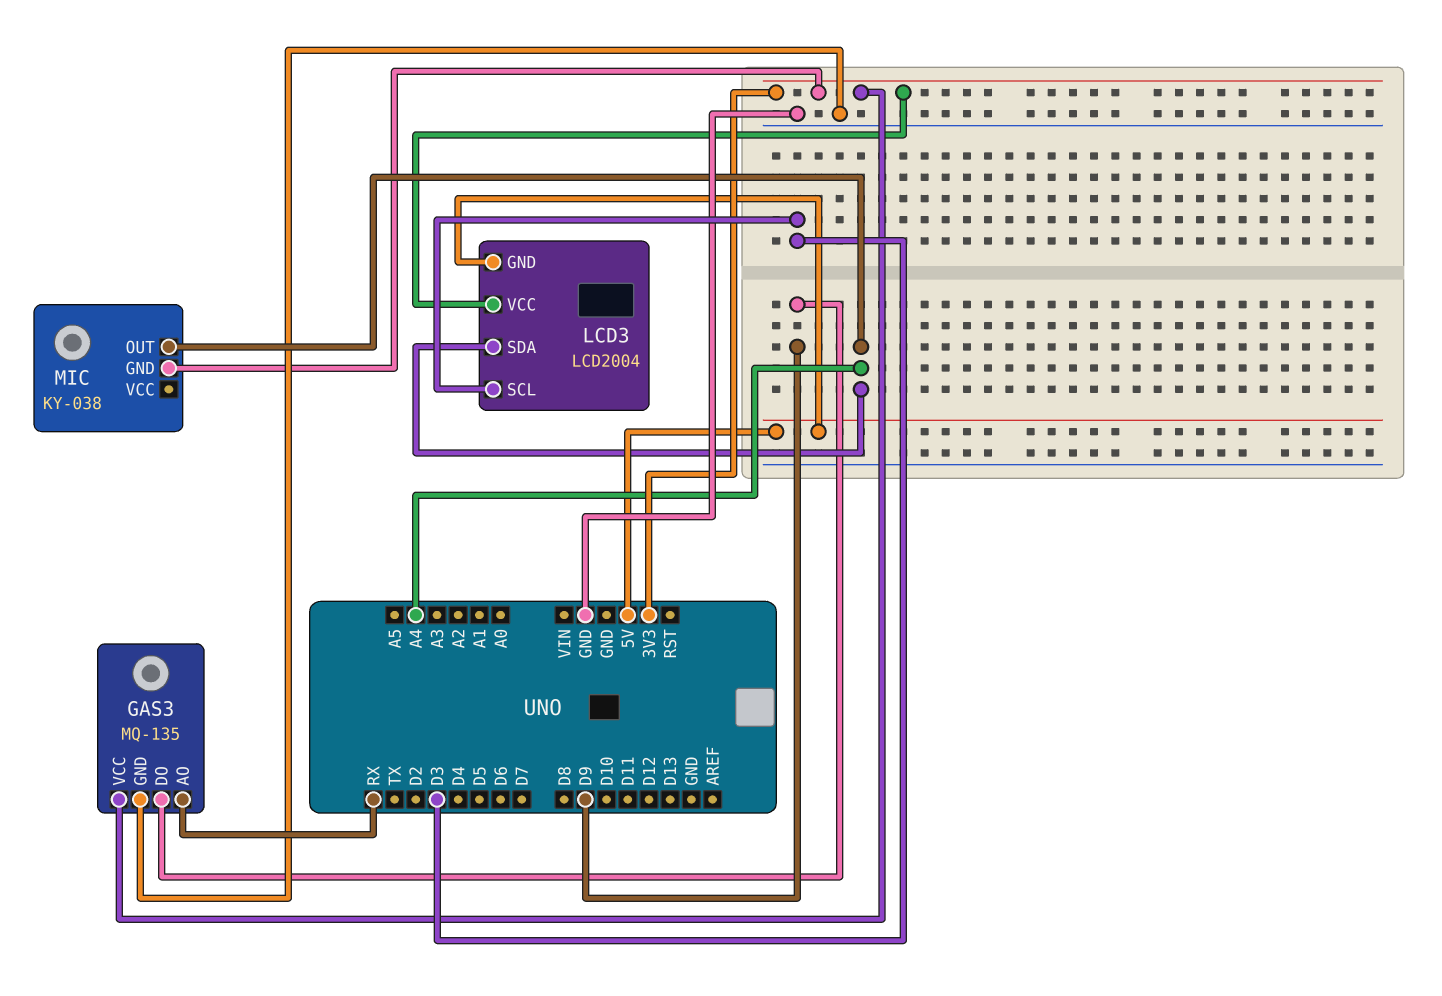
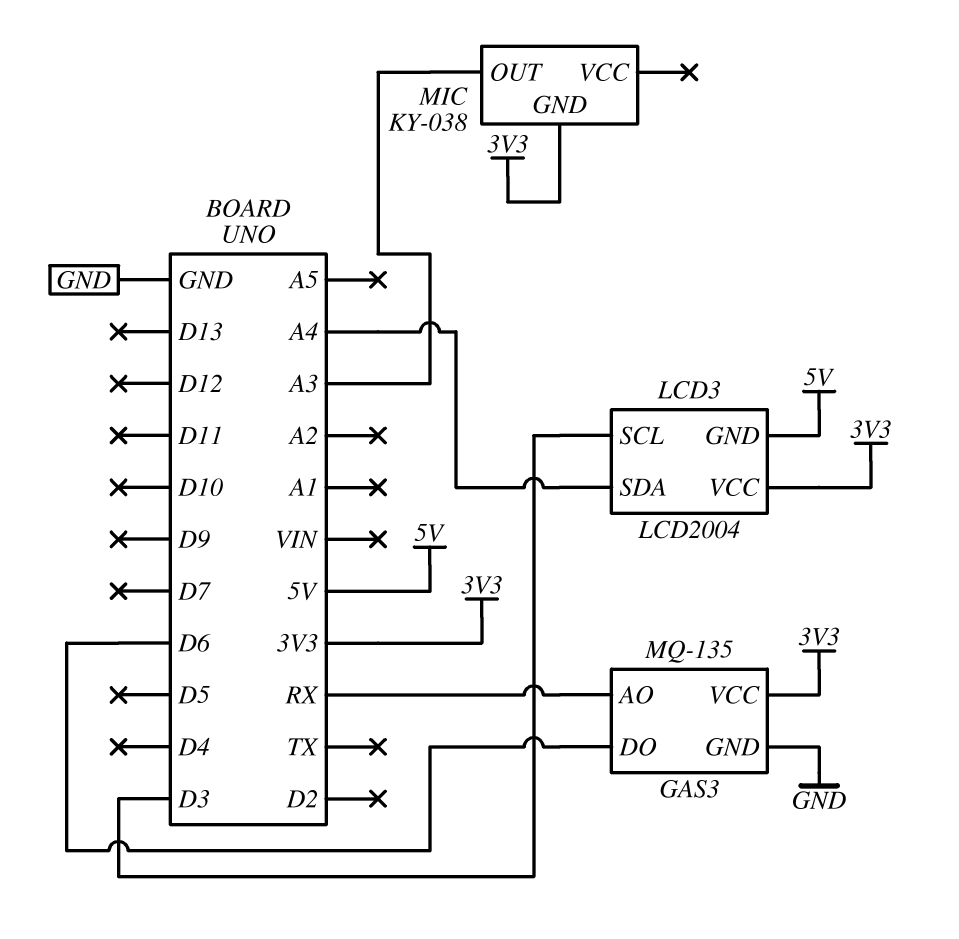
GAS3 pin DO: D9 -> D6
MIC pin OUT: A4 -> A3

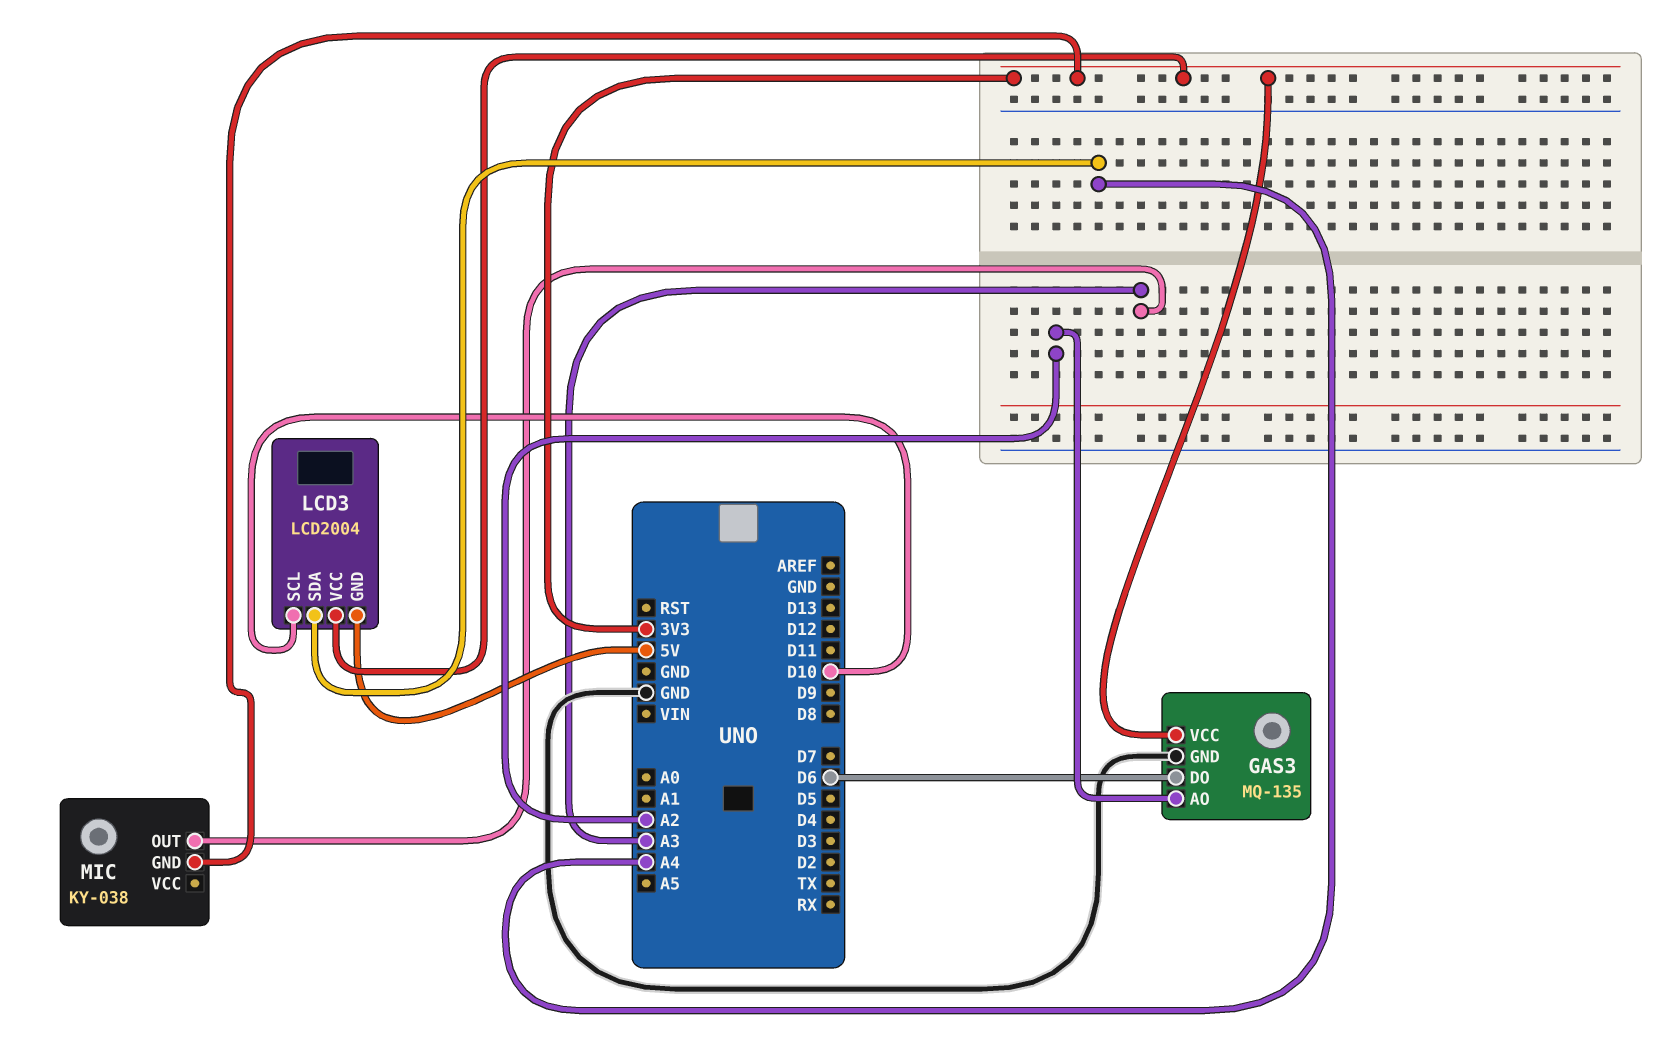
GAS3 pin AO: RX -> A2
LCD3 pin SCL: D3 -> D10

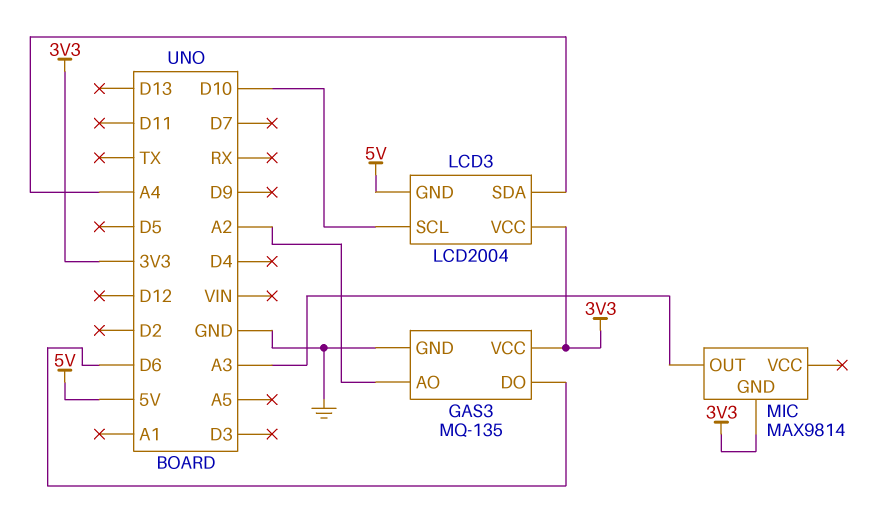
MIC: KY-038 -> MAX9814

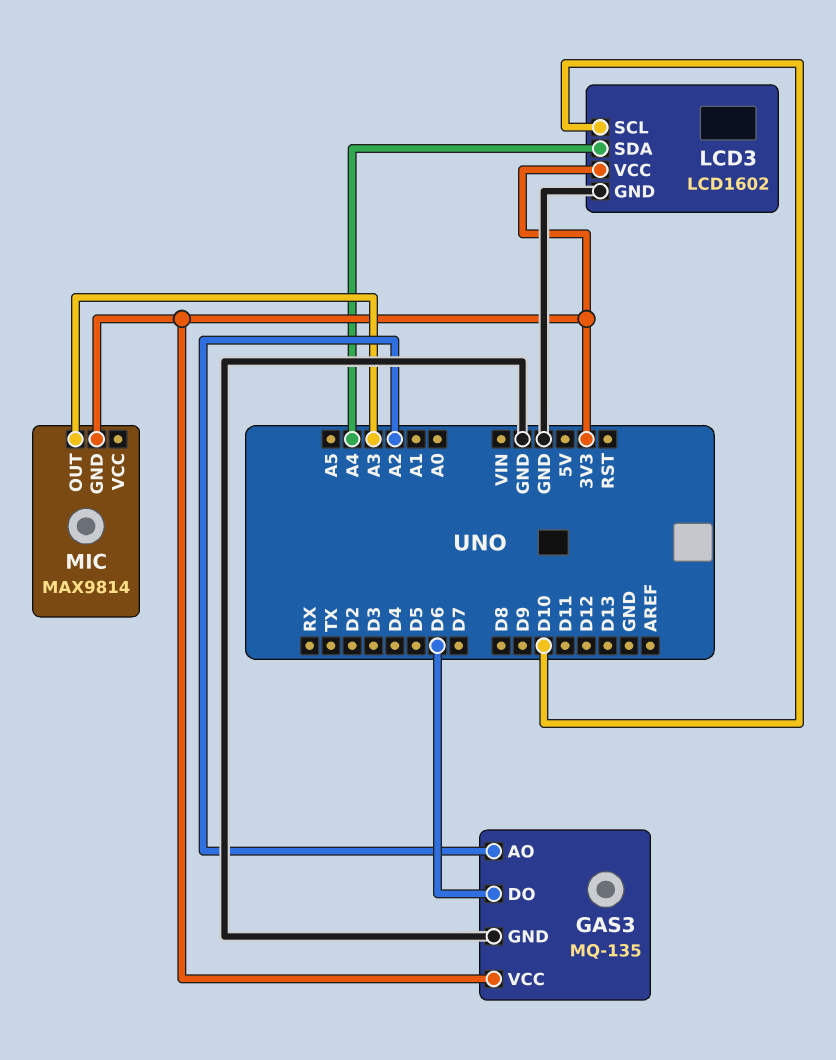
LCD3: LCD2004 -> LCD1602
LCD3 pin GND: 5V -> GND

